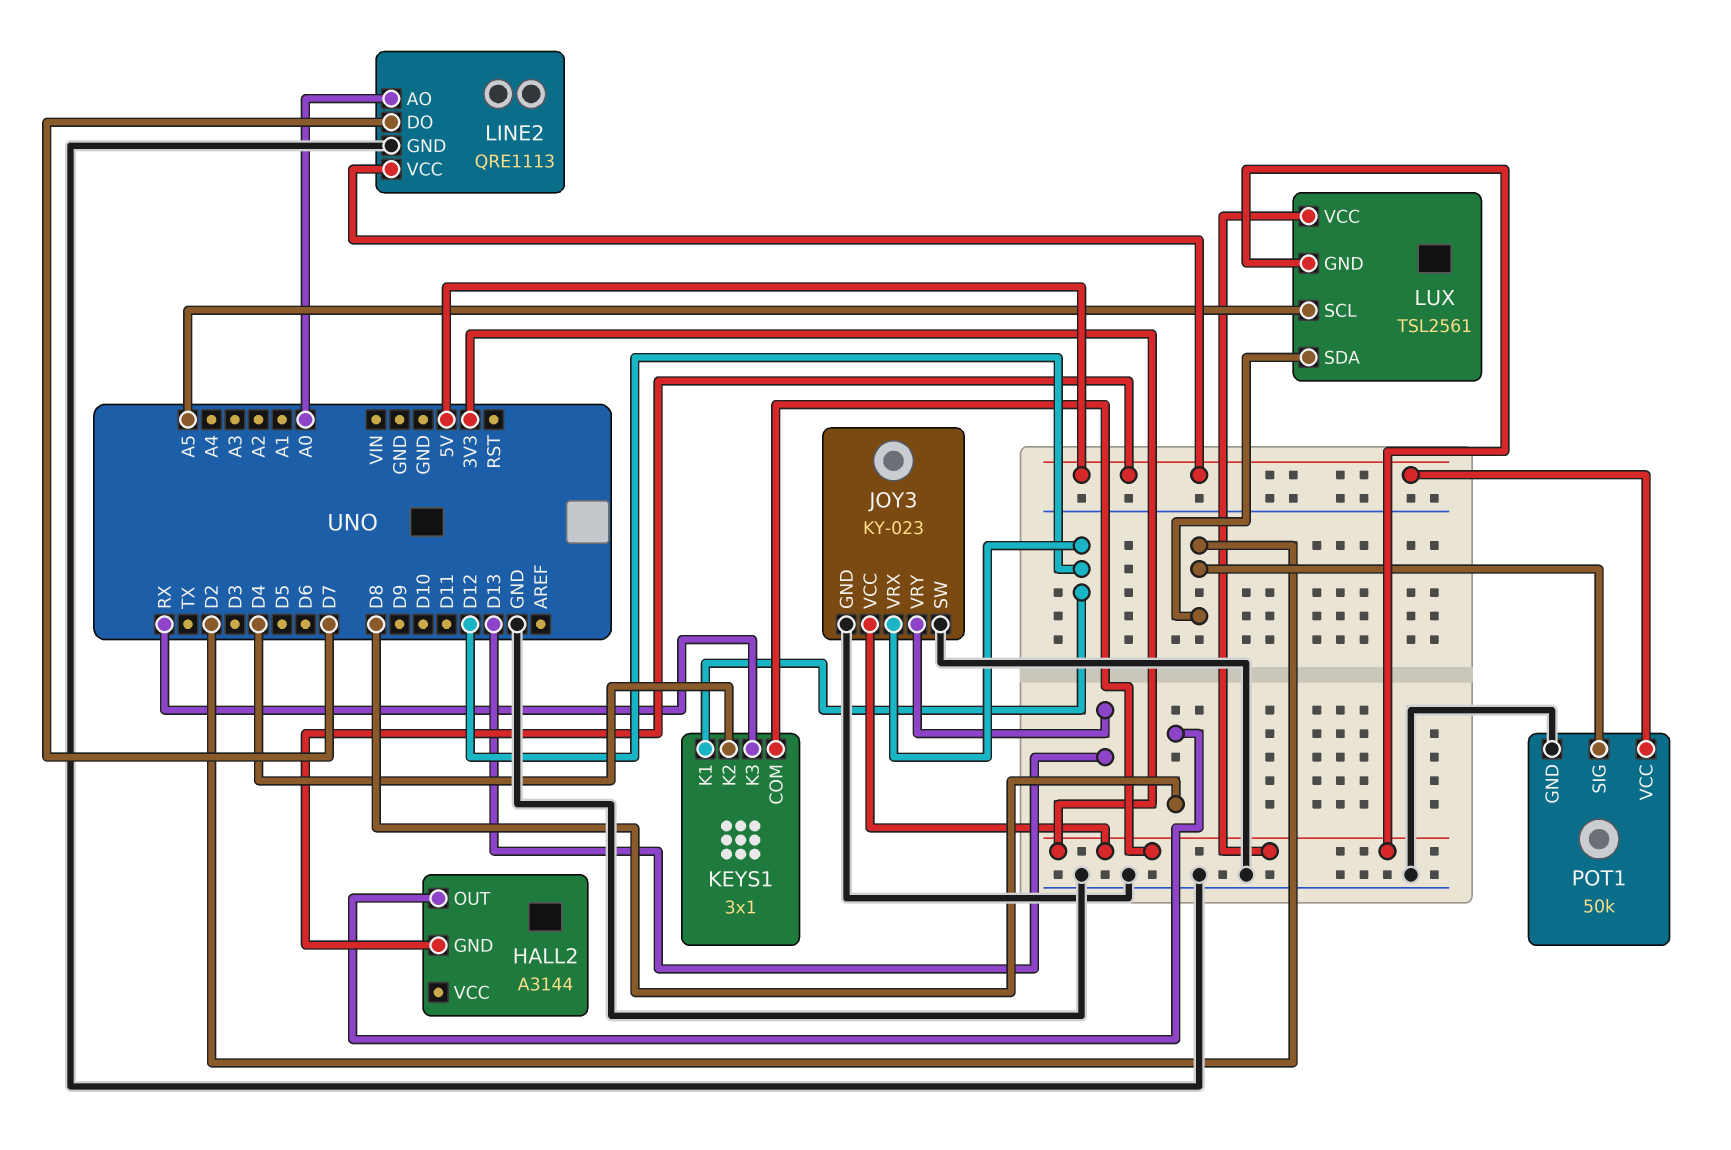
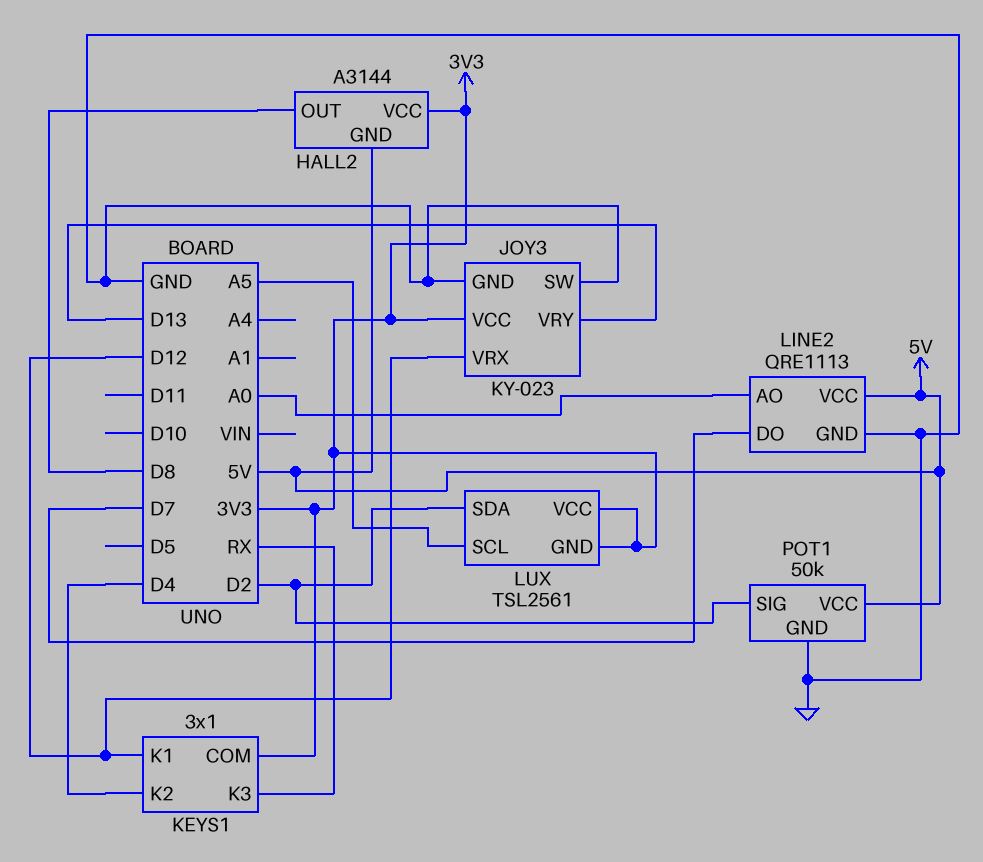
HALL2 pin VCC: none -> 3V3

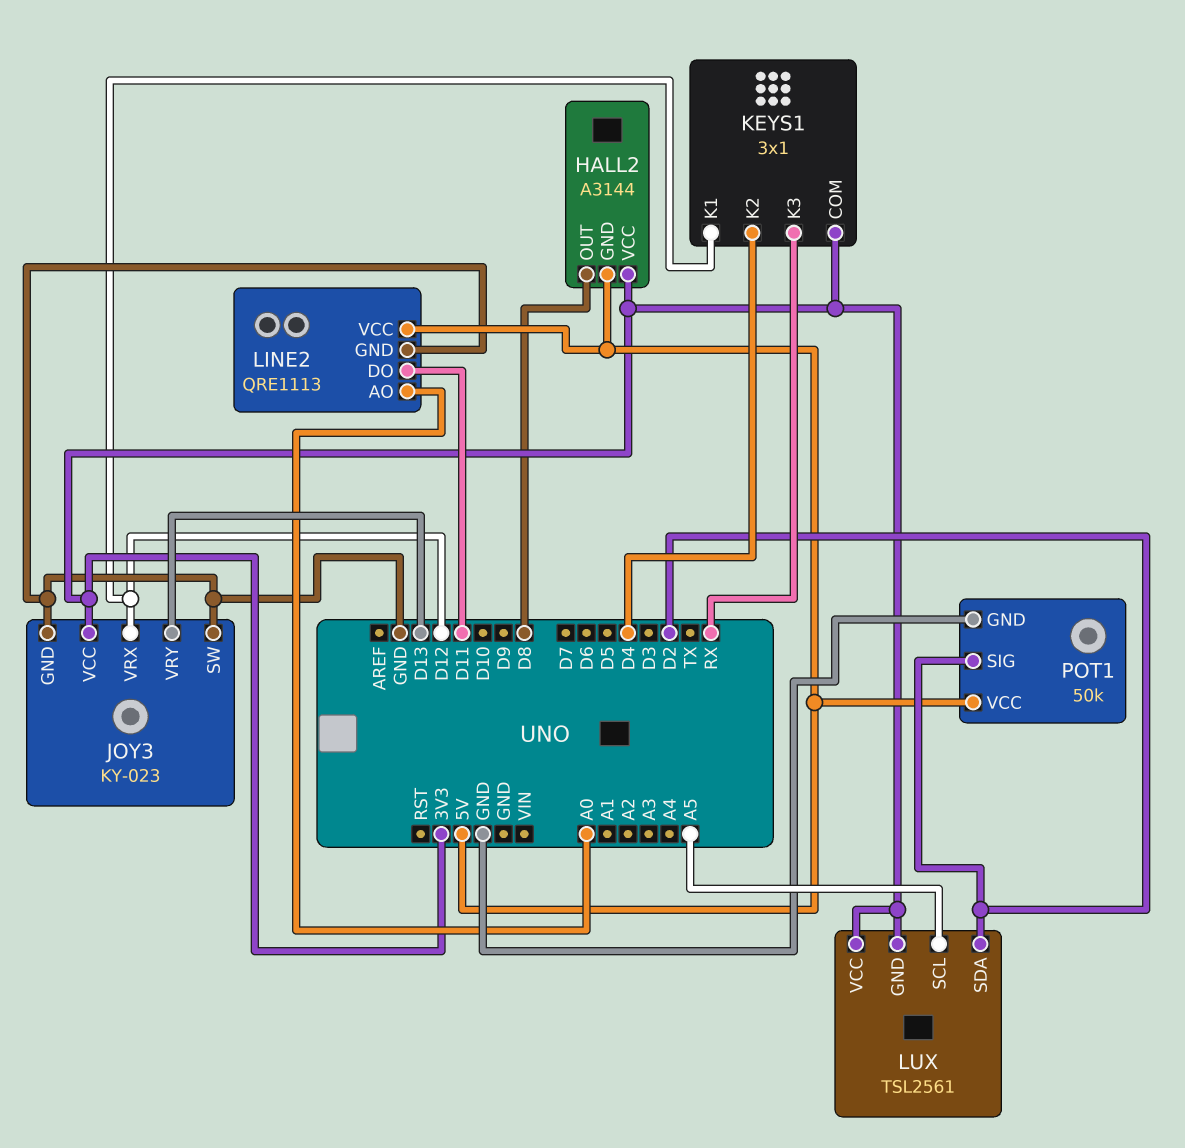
LINE2 pin DO: D7 -> D11

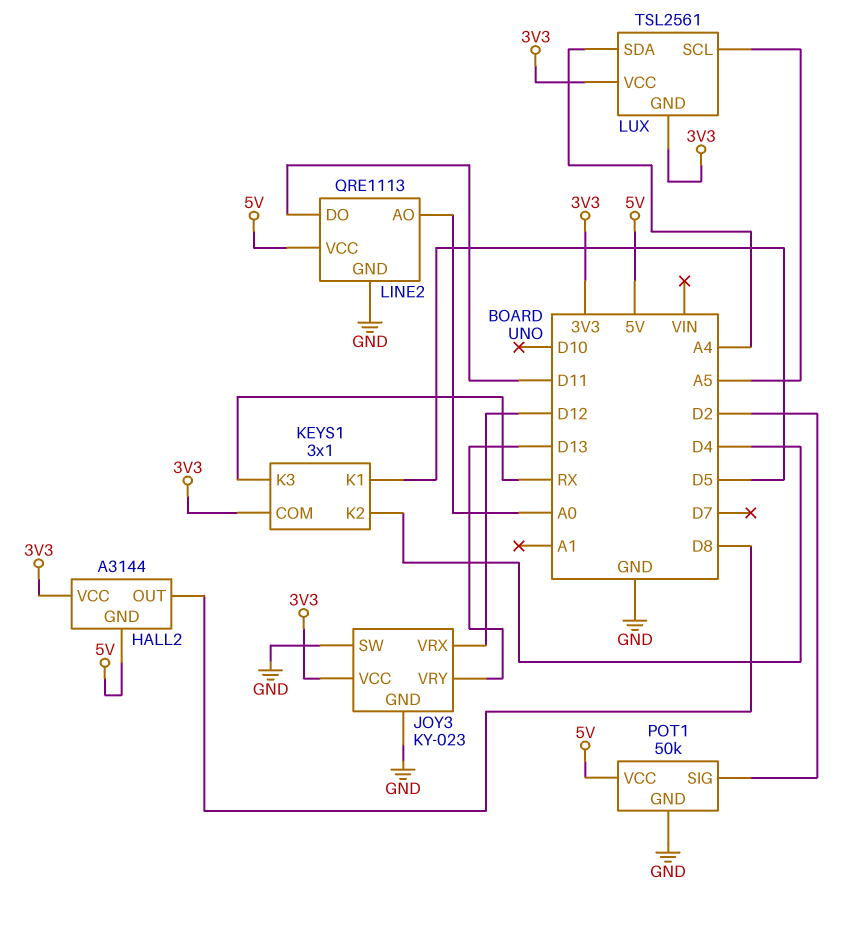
KEYS1 pin K1: D12 -> D5
LUX pin SDA: D2 -> A4

